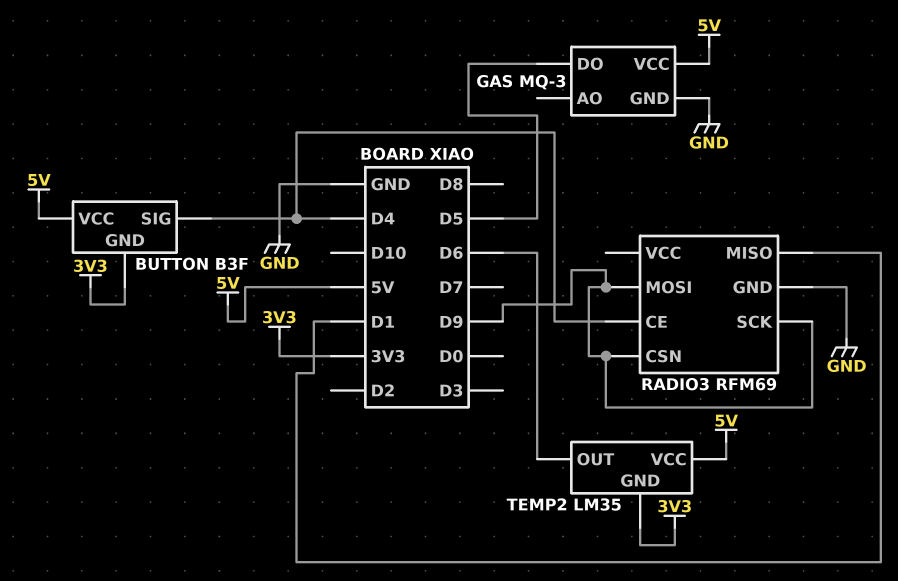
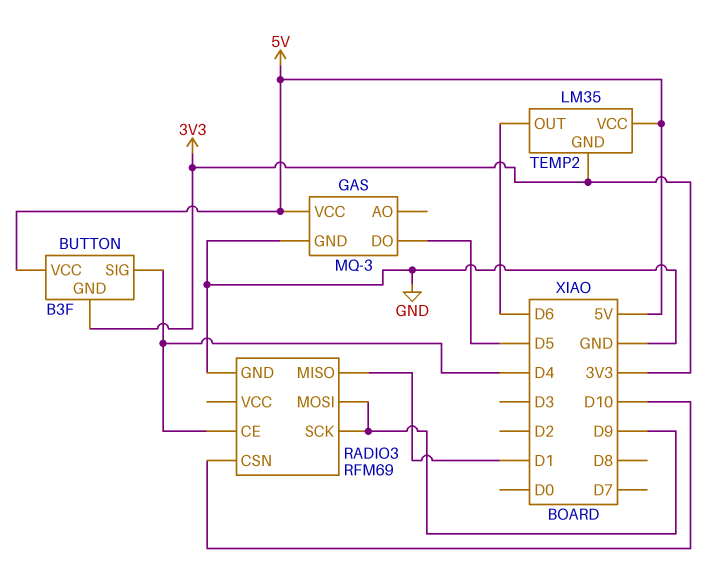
RADIO3 pin CSN: D9 -> D10

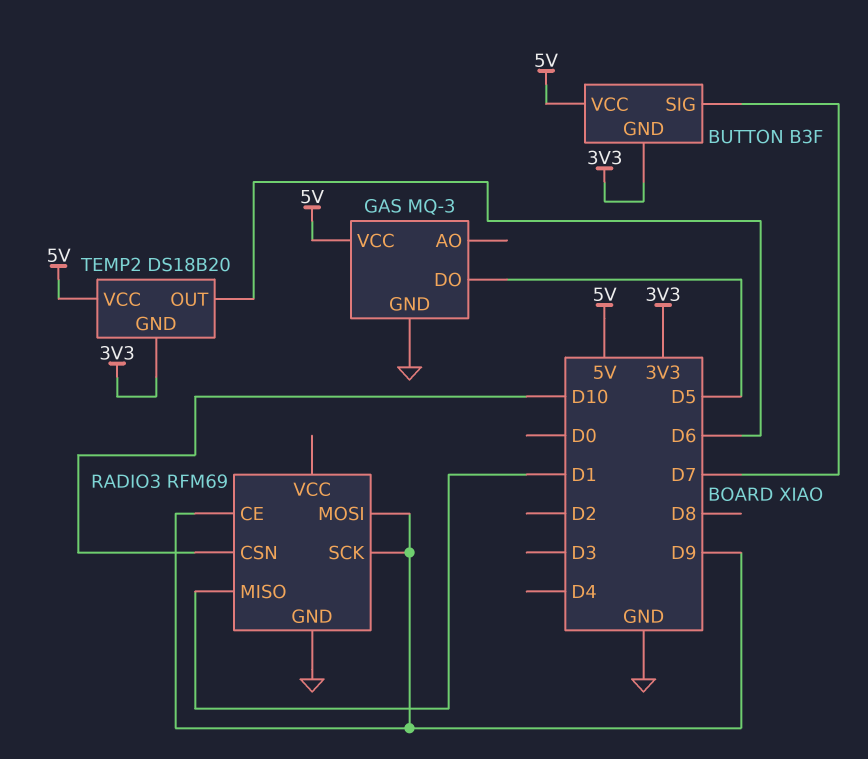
BUTTON pin SIG: D4 -> D7
RADIO3 pin CE: D4 -> D9
TEMP2: LM35 -> DS18B20

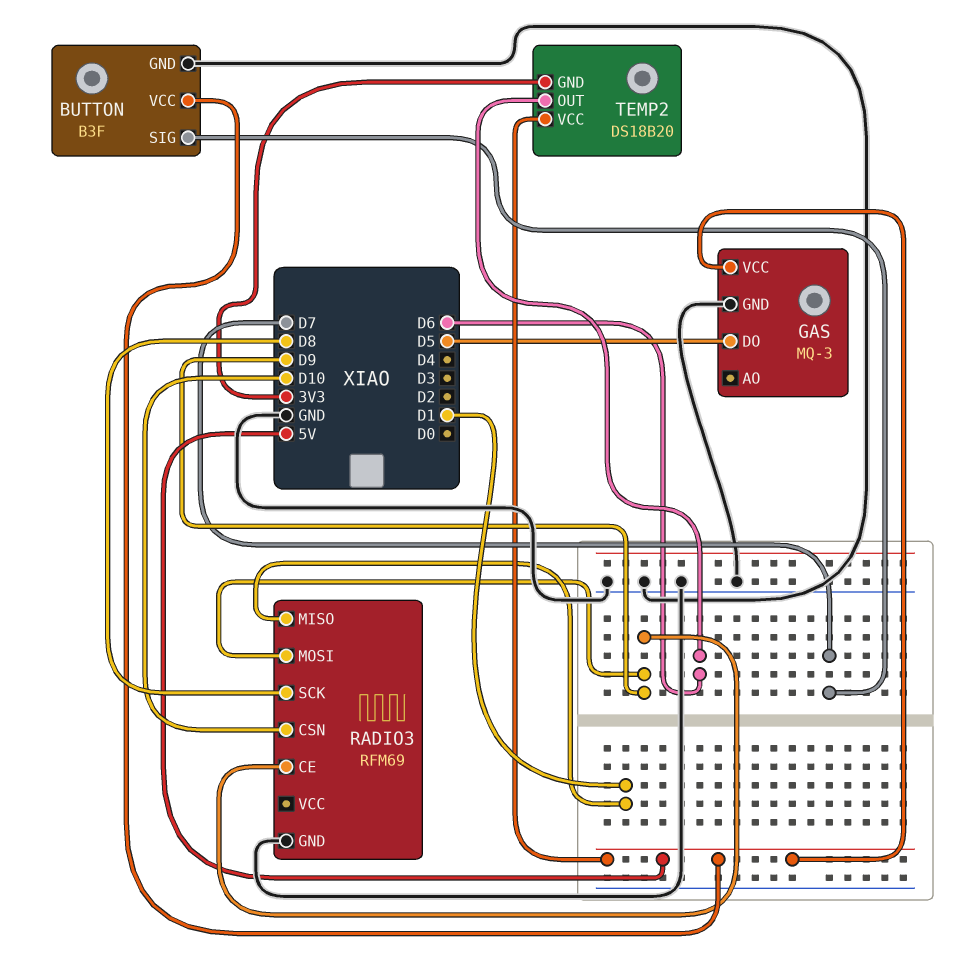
BUTTON pin GND: 3V3 -> GND
RADIO3 pin SCK: D9 -> D8

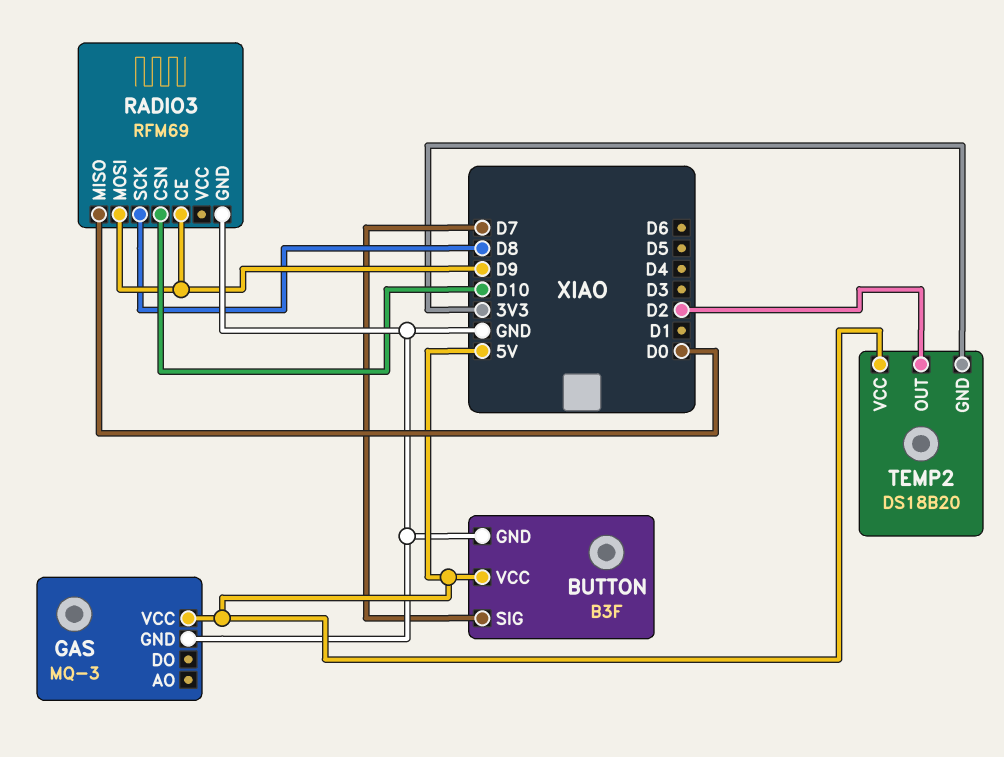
GAS pin DO: D5 -> none
RADIO3 pin MISO: D1 -> D0
TEMP2 pin OUT: D6 -> D2

